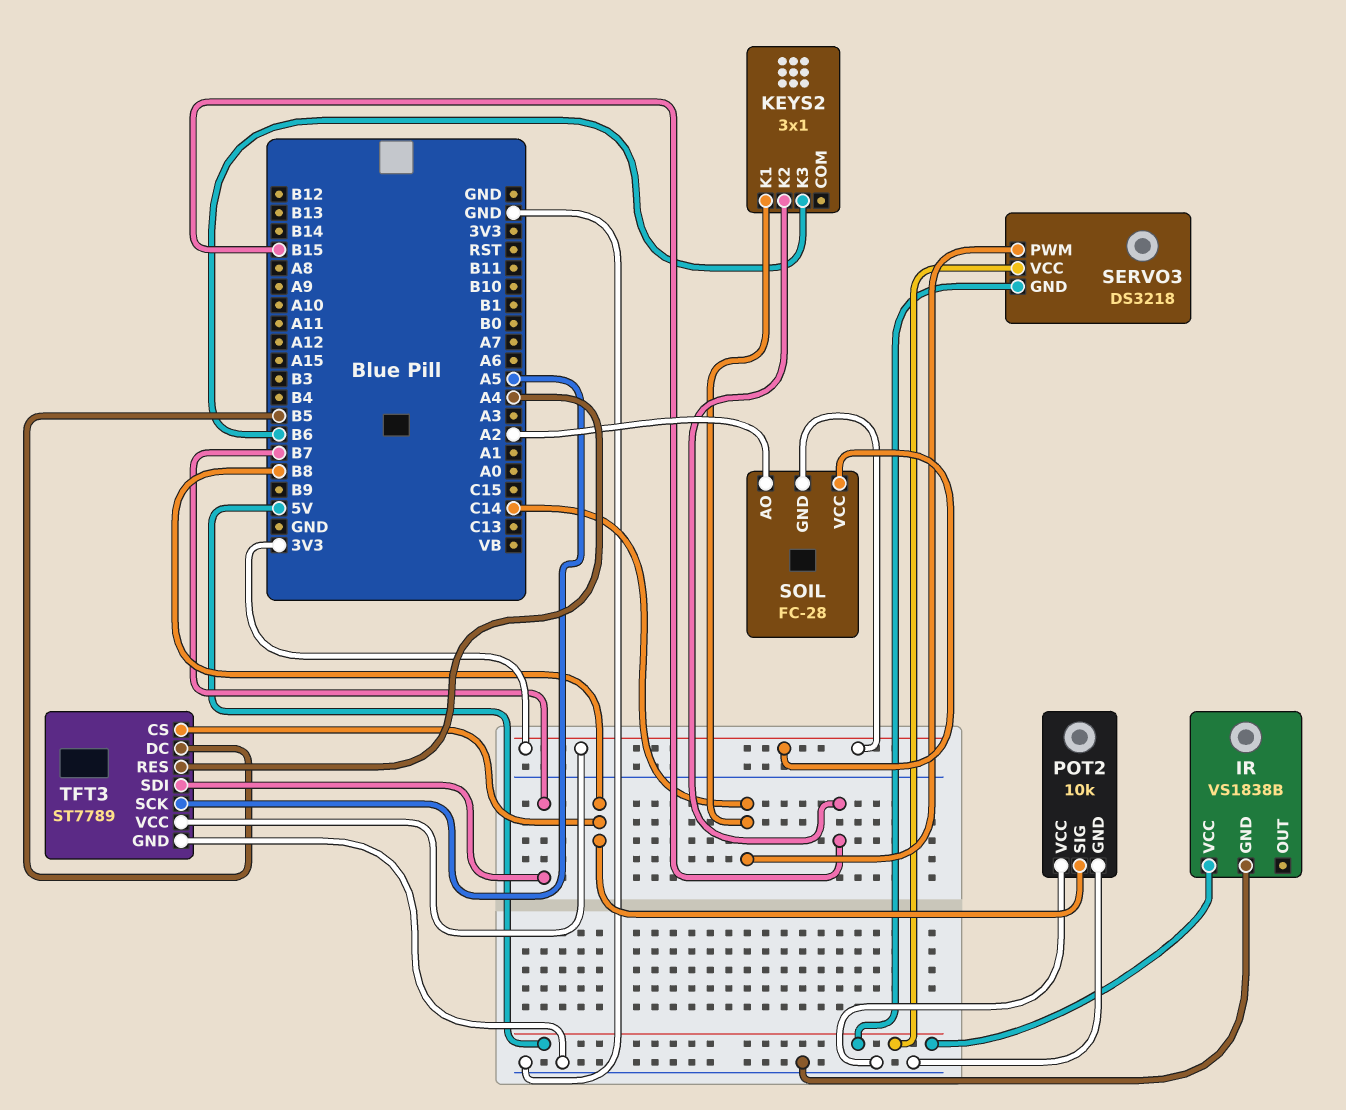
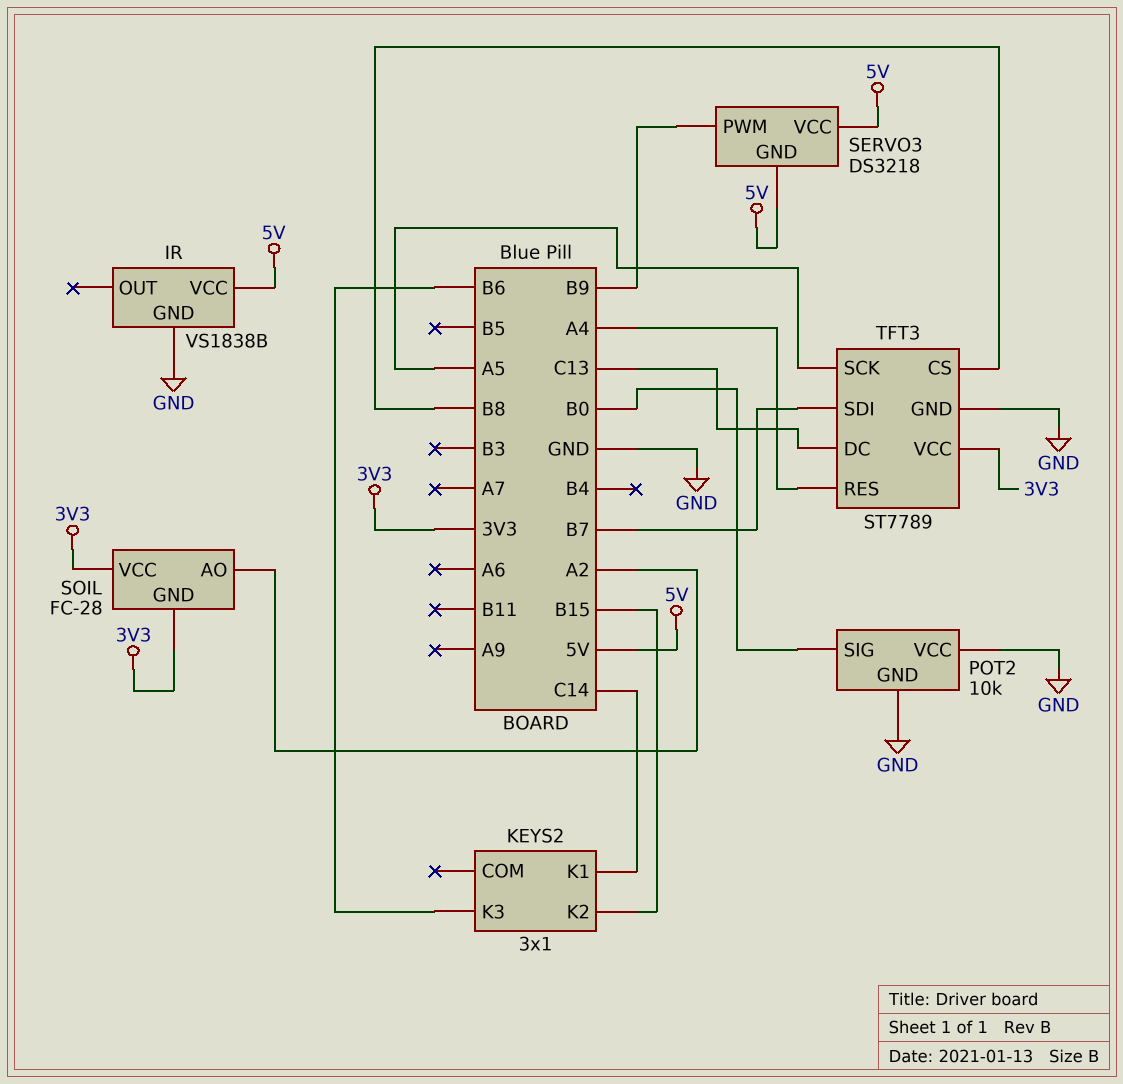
POT2 pin SIG: B8 -> B0
SERVO3 pin PWM: C14 -> B9
TFT3 pin DC: B5 -> C13

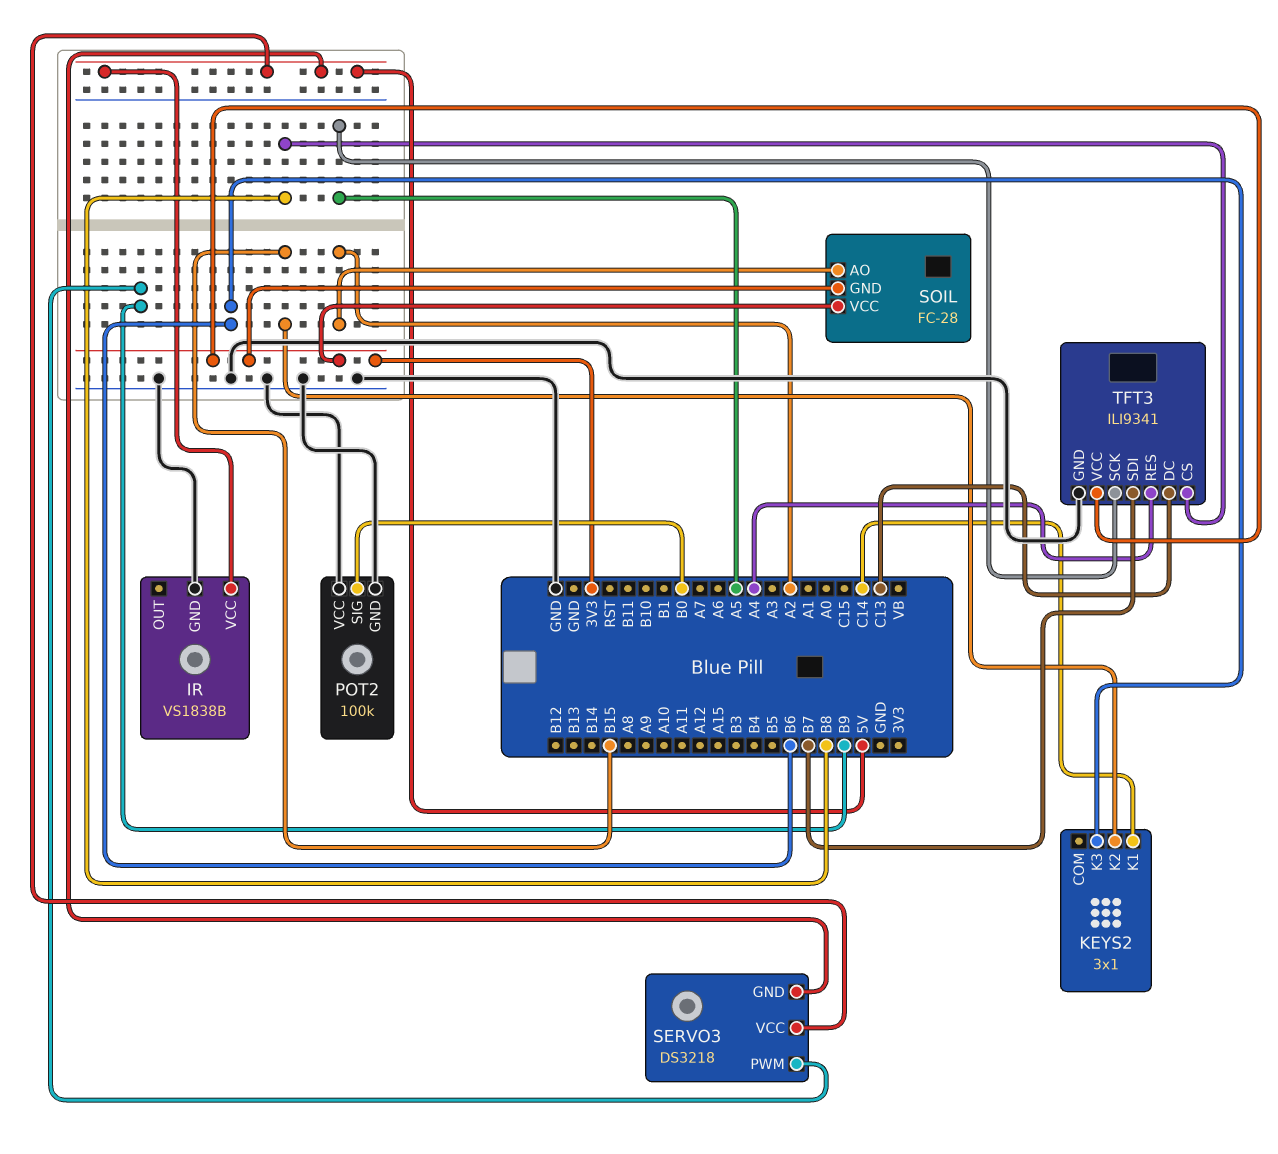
POT2: 10k -> 100k
TFT3: ST7789 -> ILI9341

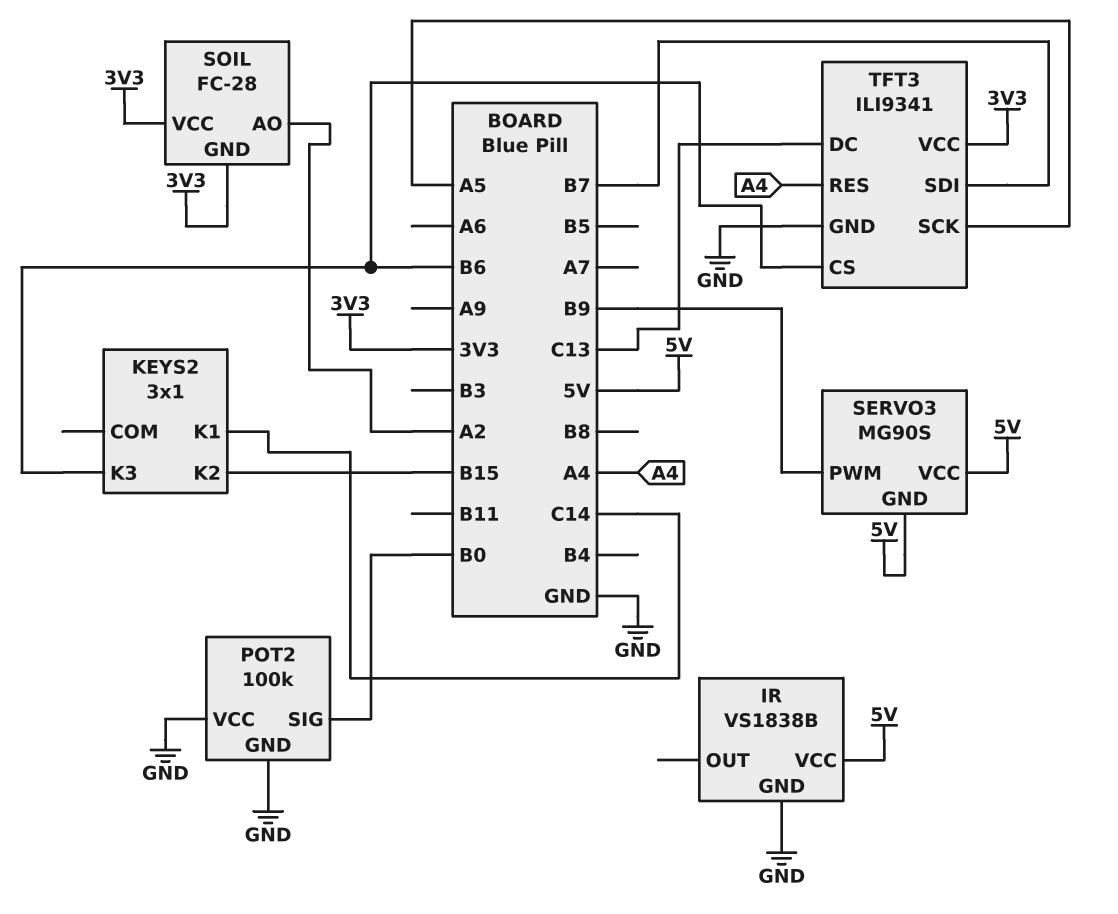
SERVO3: DS3218 -> MG90S
TFT3 pin CS: B8 -> B6

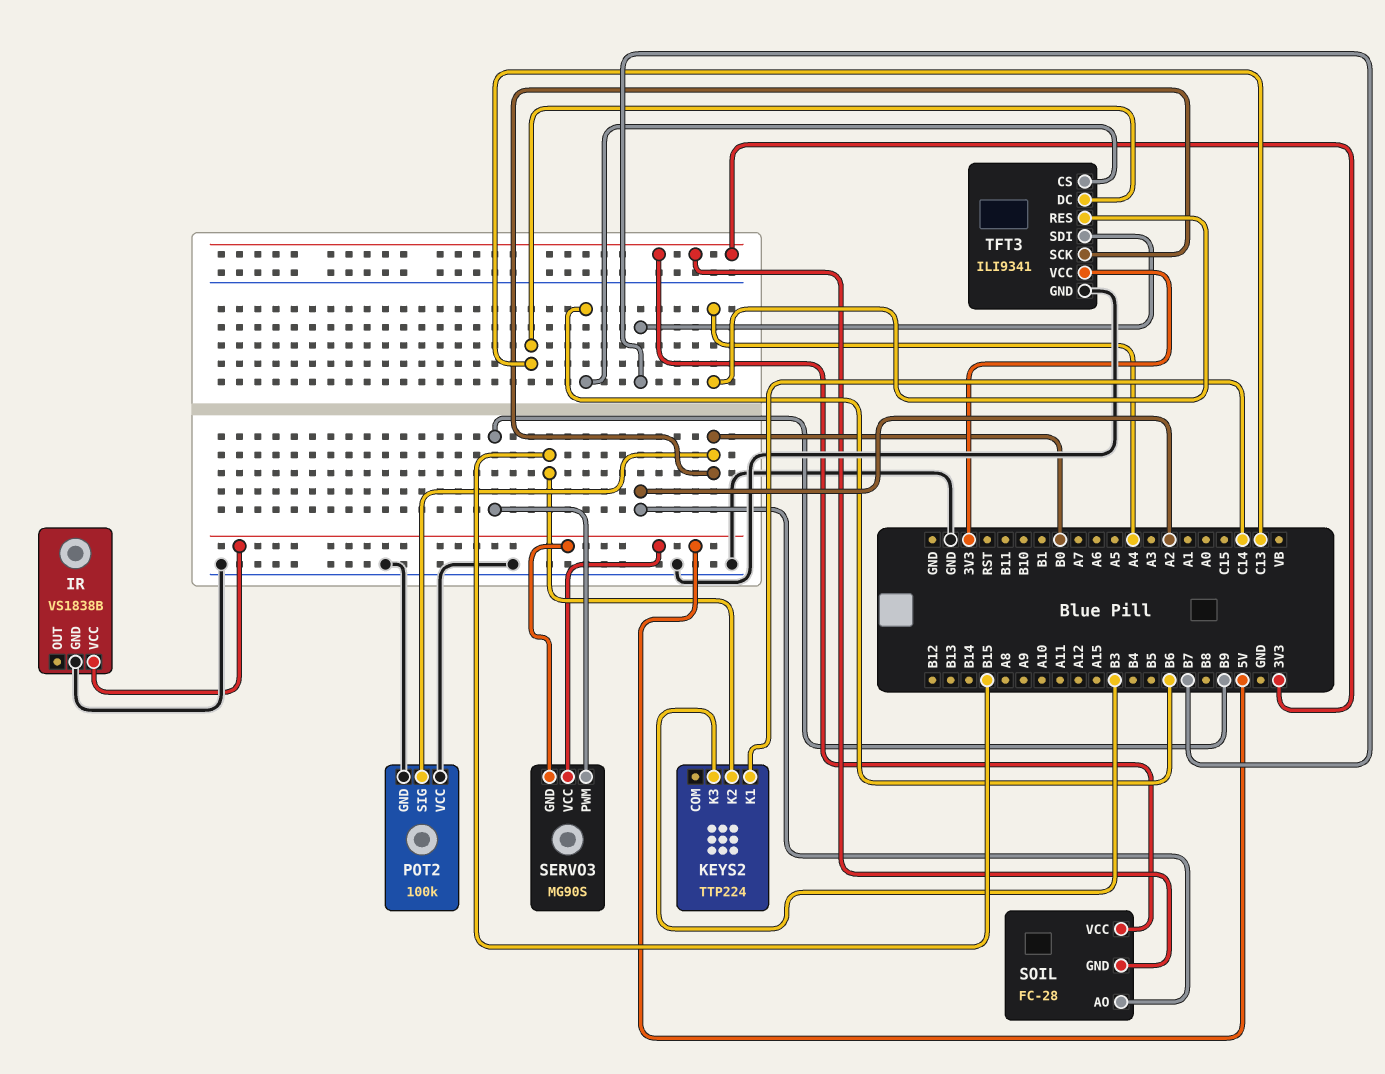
KEYS2: 3x1 -> TTP224
KEYS2 pin K3: B6 -> B3
TFT3 pin SCK: A5 -> B0

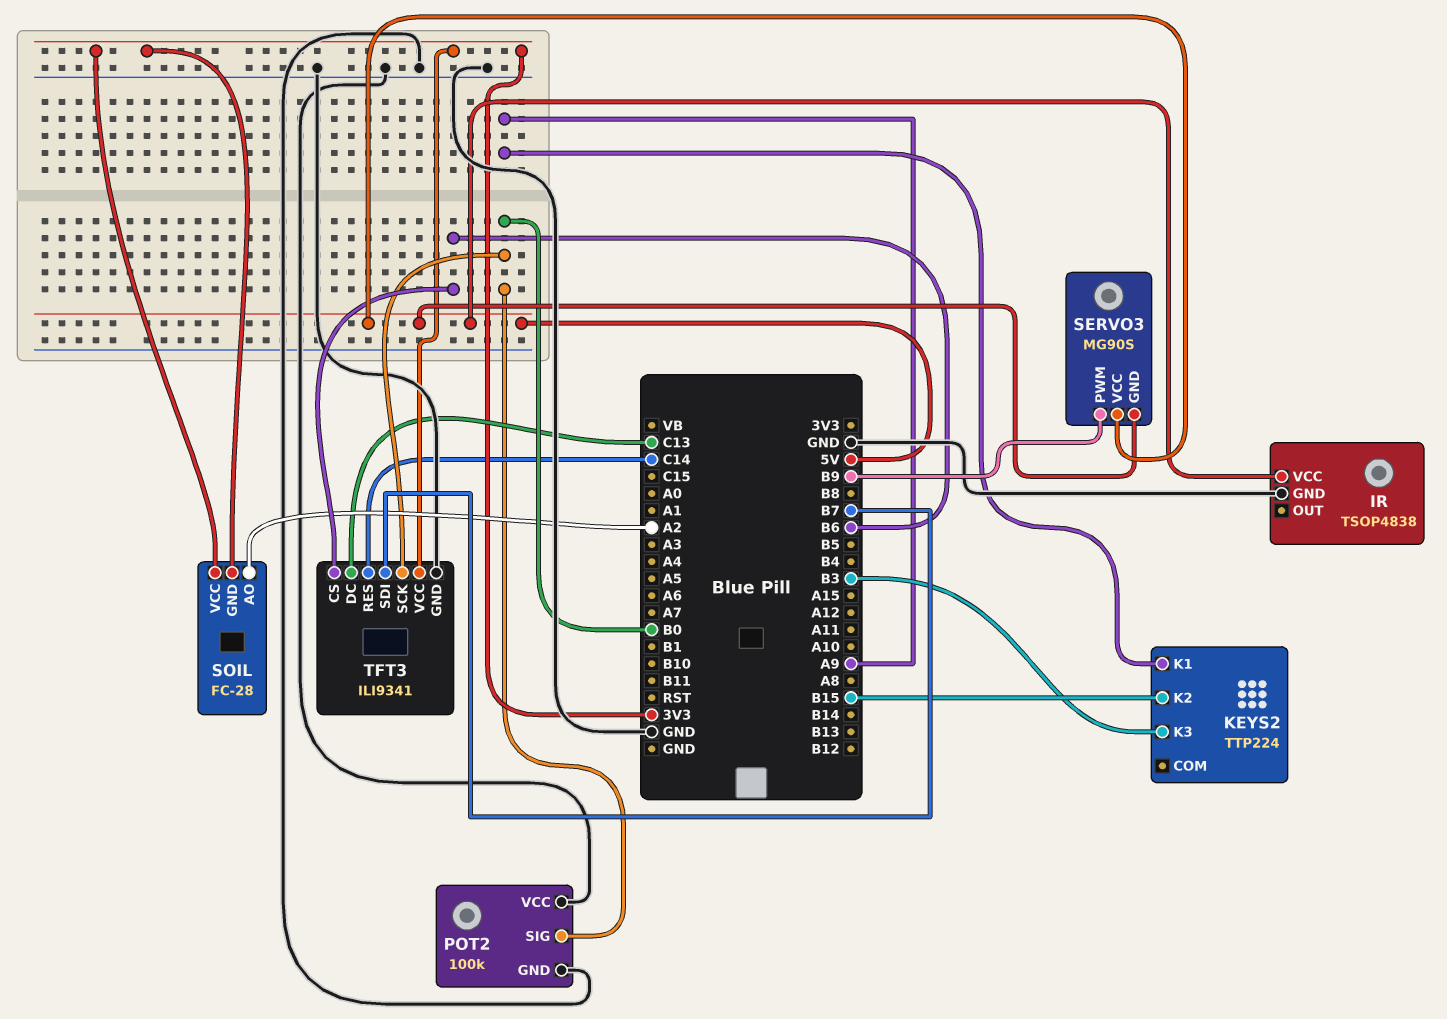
IR: VS1838B -> TSOP4838
KEYS2 pin K1: C14 -> A9
TFT3 pin RES: A4 -> C14

